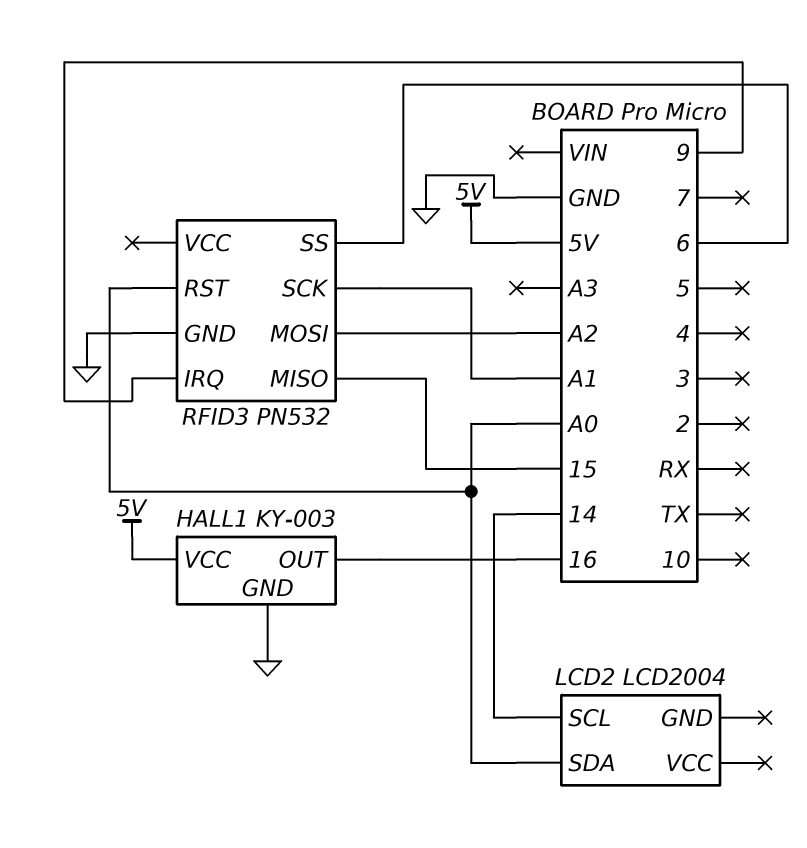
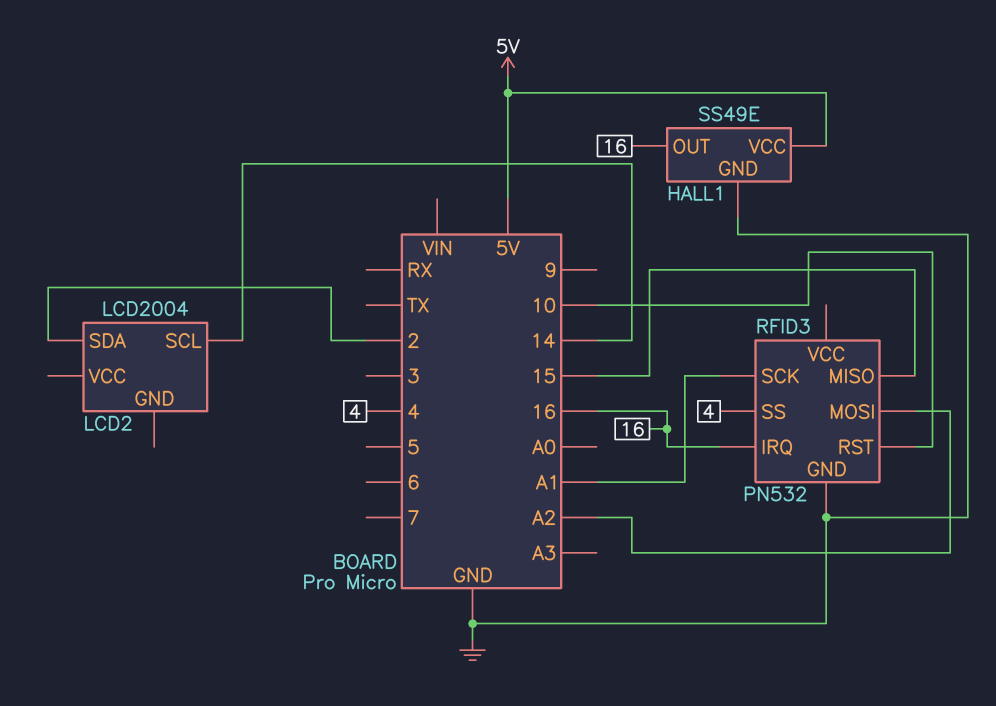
HALL1: KY-003 -> SS49E
LCD2 pin SDA: A0 -> 2
RFID3 pin IRQ: 9 -> 16
RFID3 pin RST: A0 -> 10
RFID3 pin SS: 6 -> 4

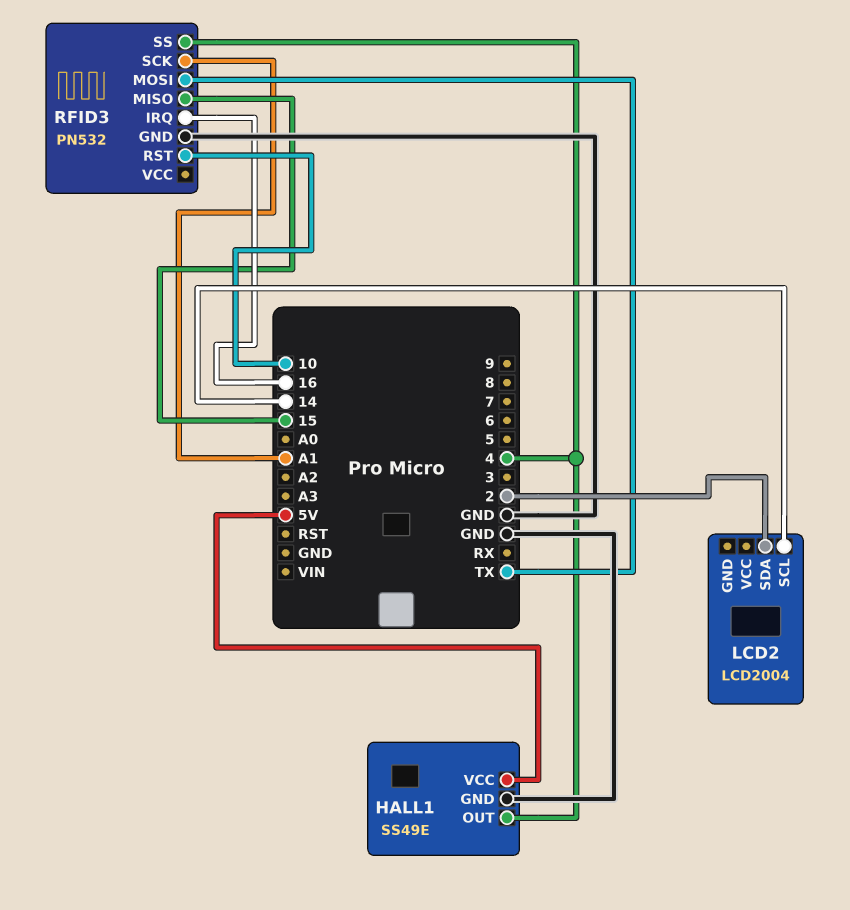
HALL1 pin OUT: 16 -> 4
RFID3 pin MOSI: A2 -> TX

